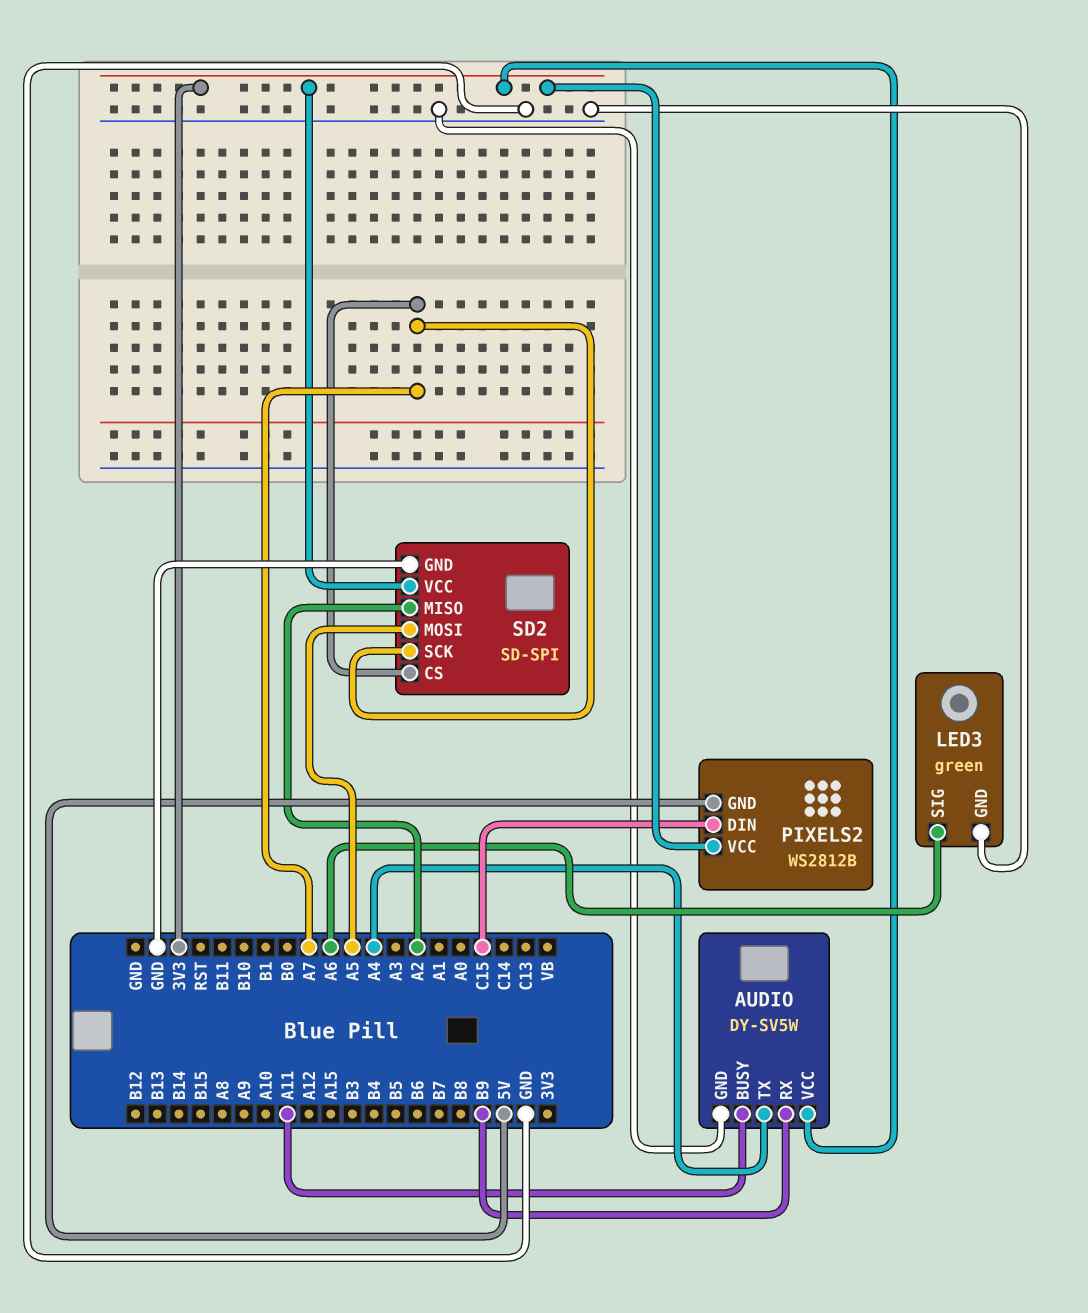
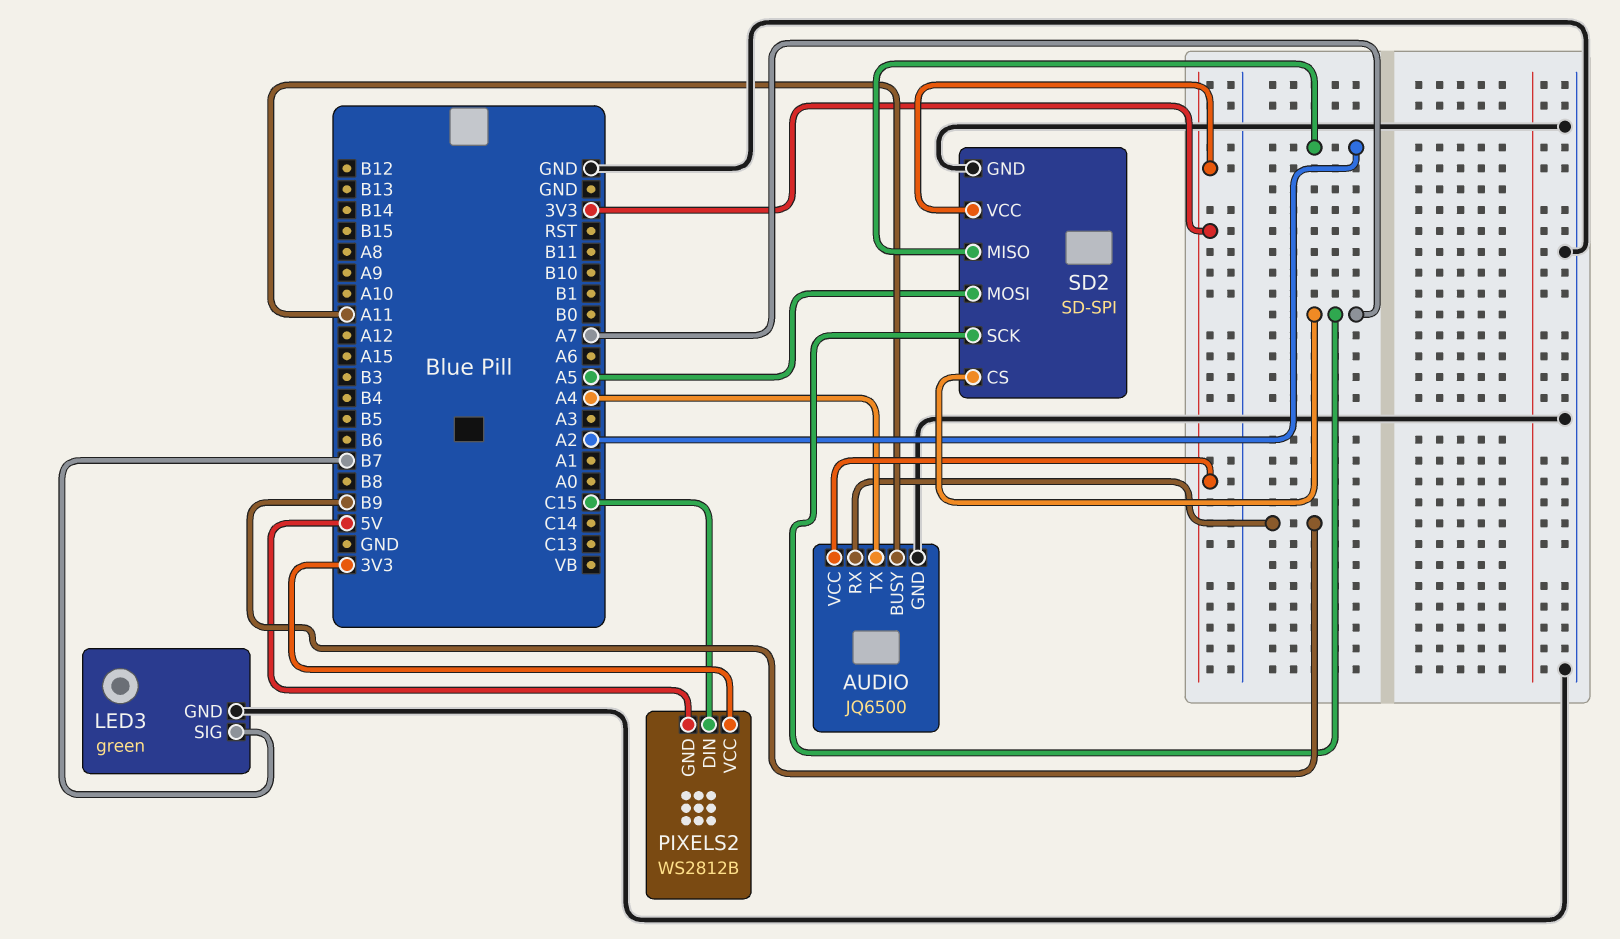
AUDIO: DY-SV5W -> JQ6500
LED3 pin SIG: A6 -> B7

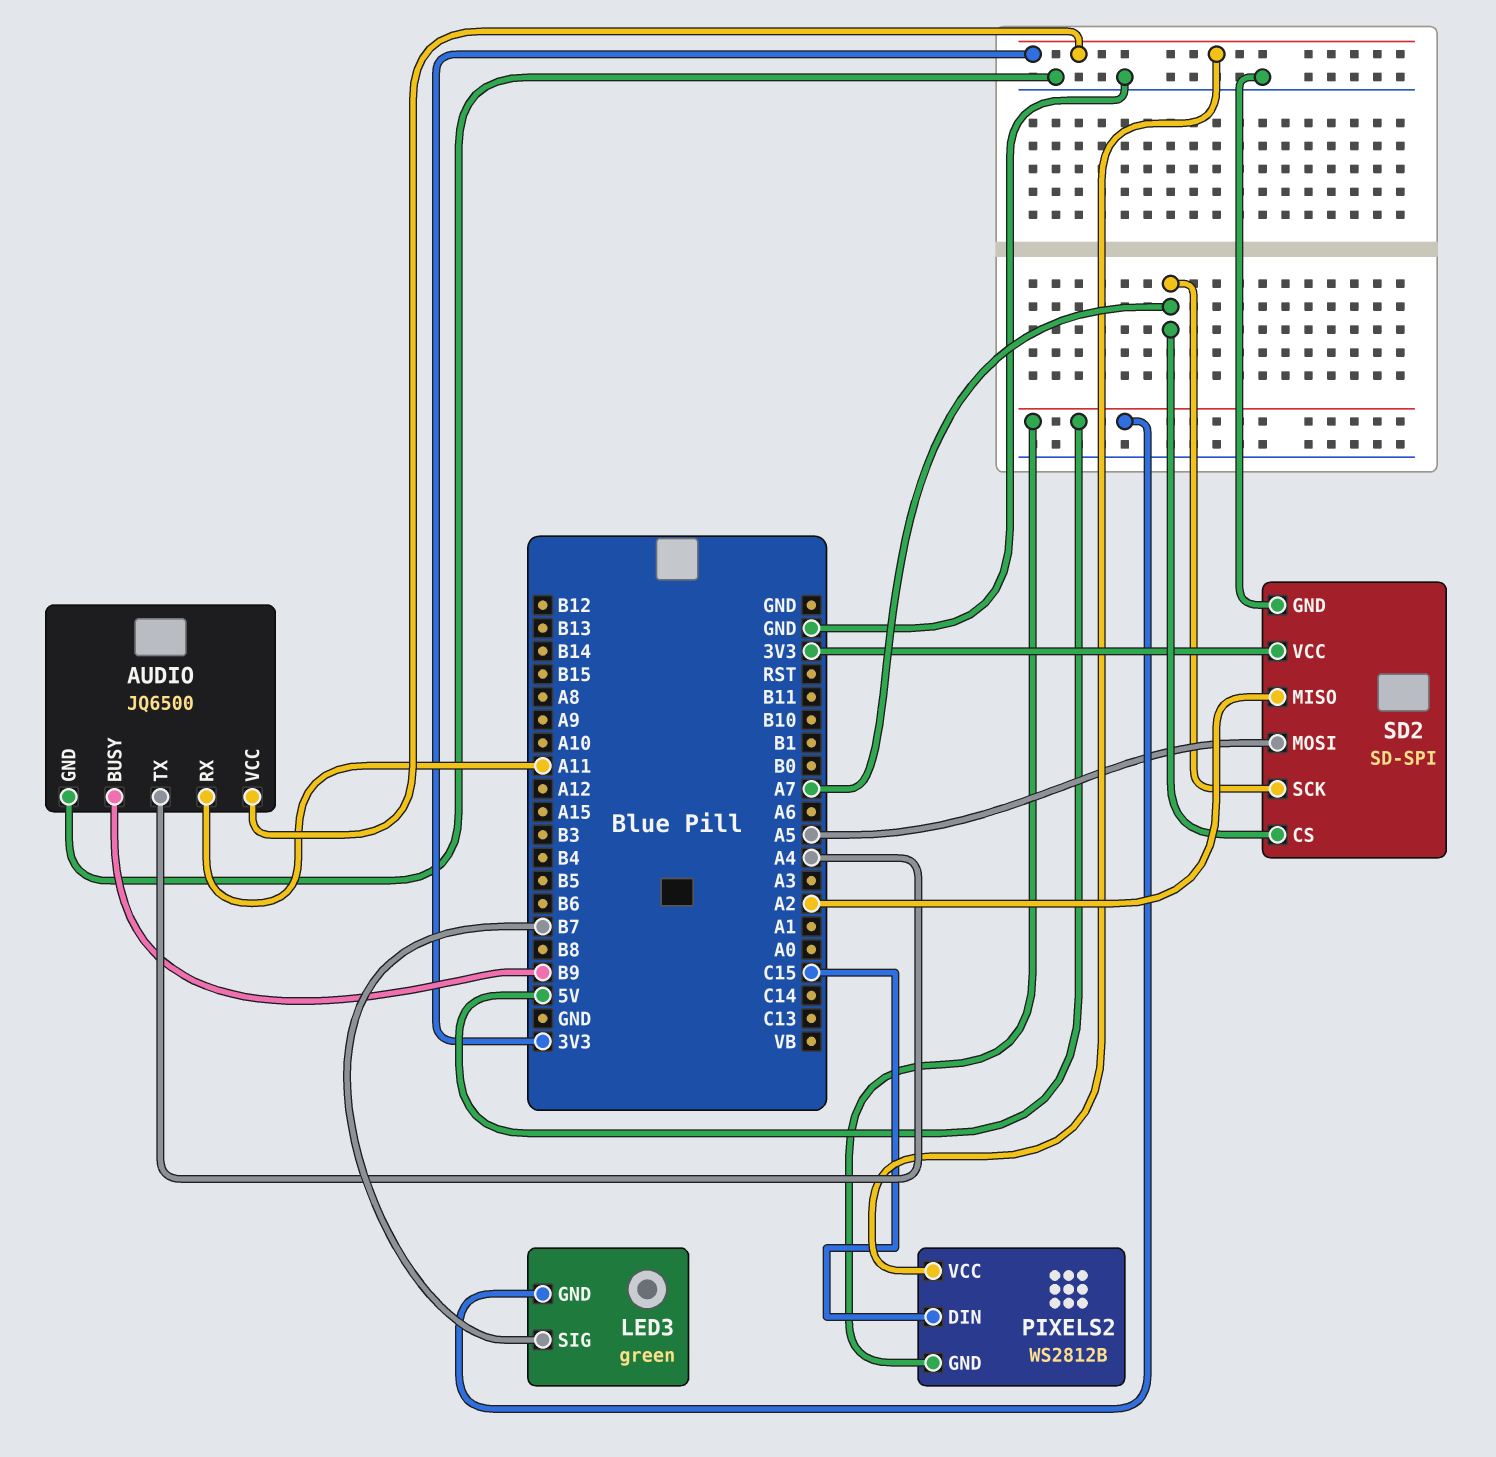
AUDIO pin BUSY: A11 -> B9
AUDIO pin RX: B9 -> A11
LED3 pin GND: GND -> 5V

